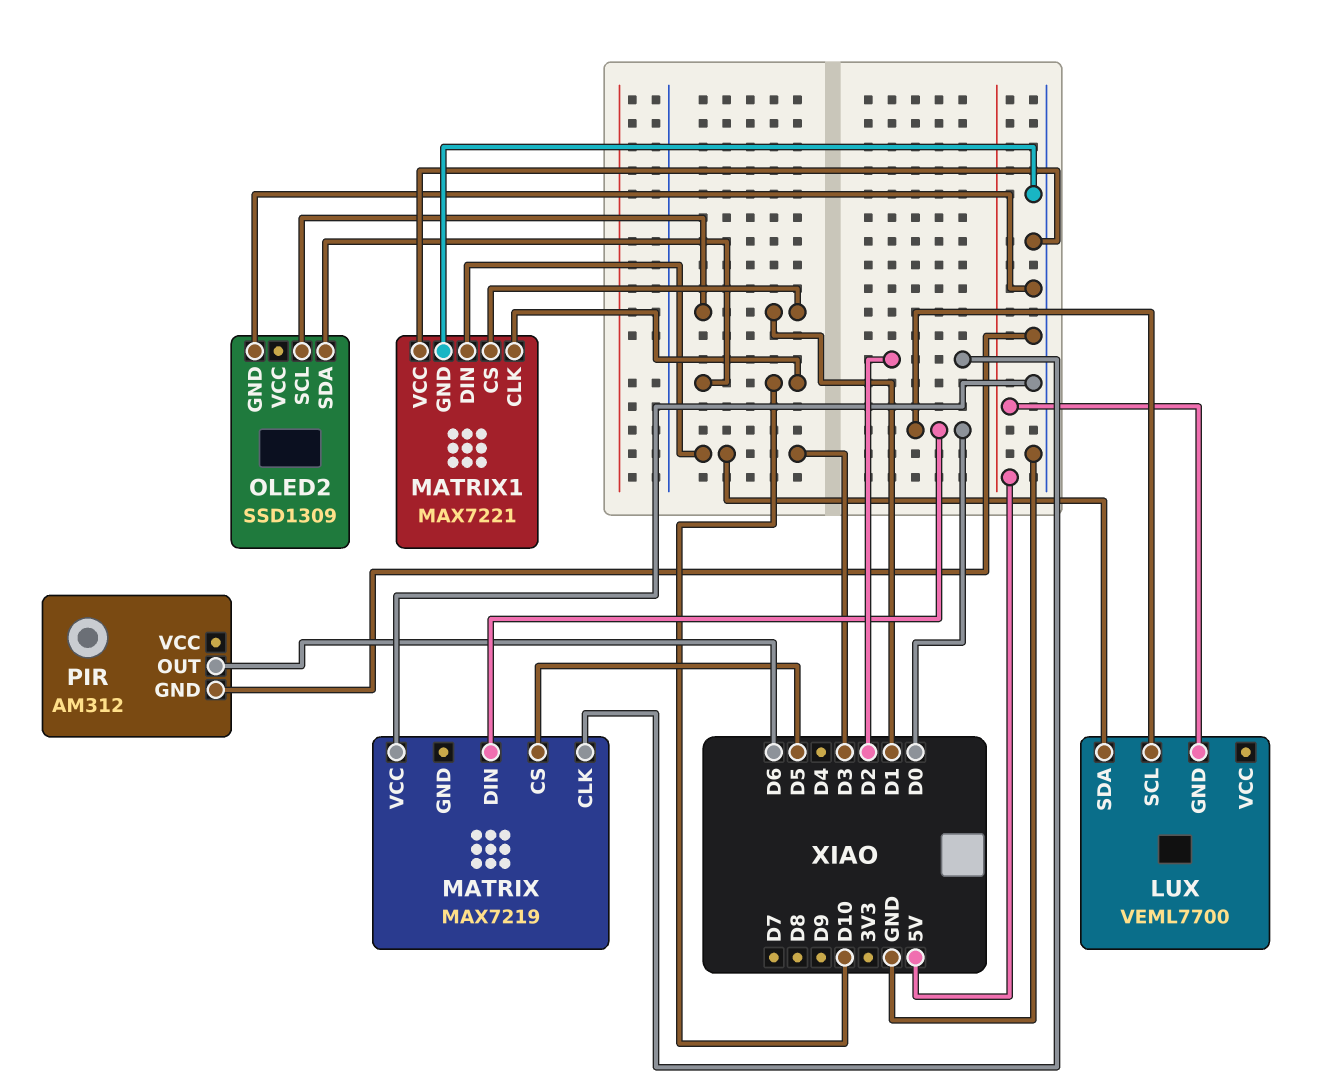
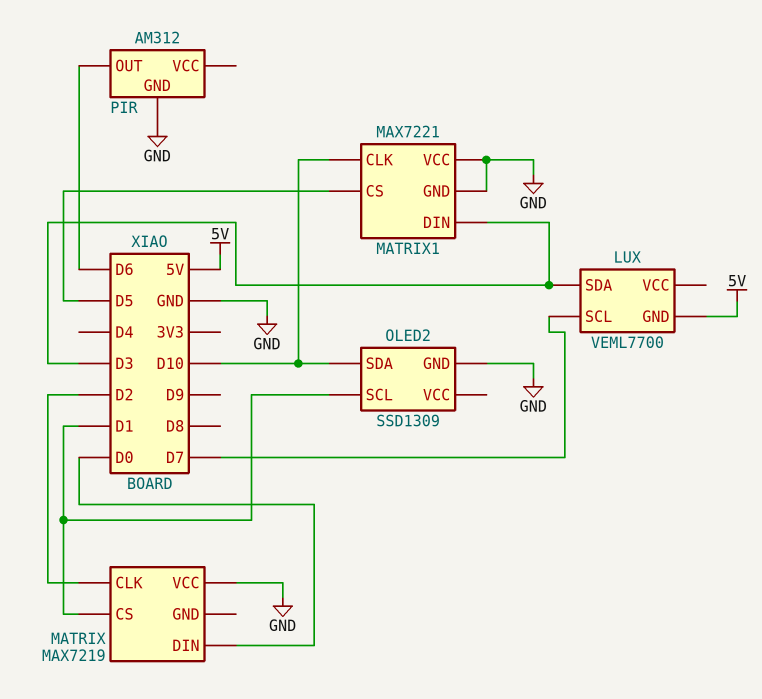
LUX pin SCL: D0 -> D7
MATRIX pin CS: D5 -> D1
MATRIX1 pin CS: D1 -> D5

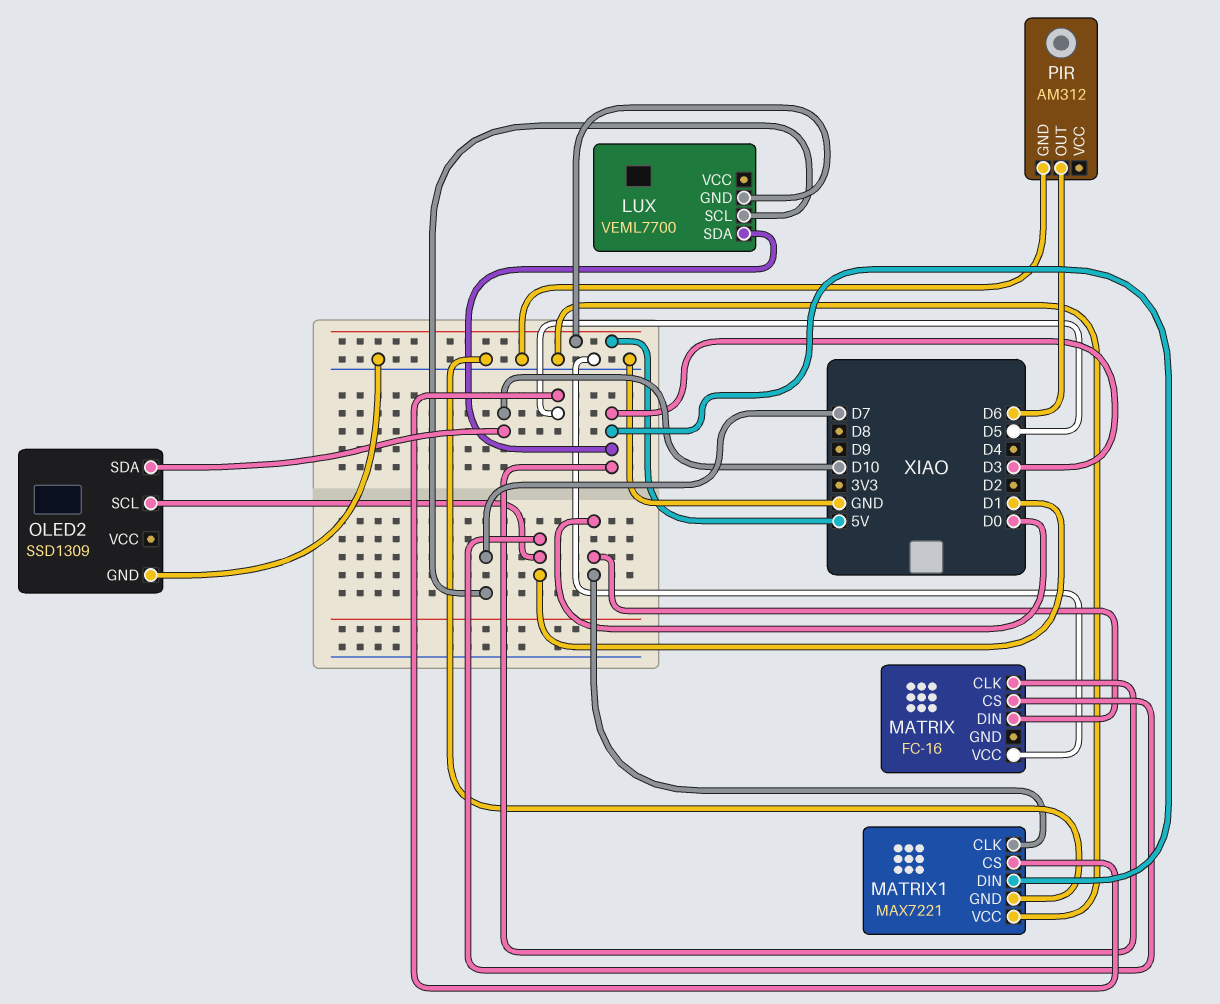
MATRIX: MAX7219 -> FC-16
MATRIX pin CLK: D2 -> D3
MATRIX1 pin CLK: D10 -> D0

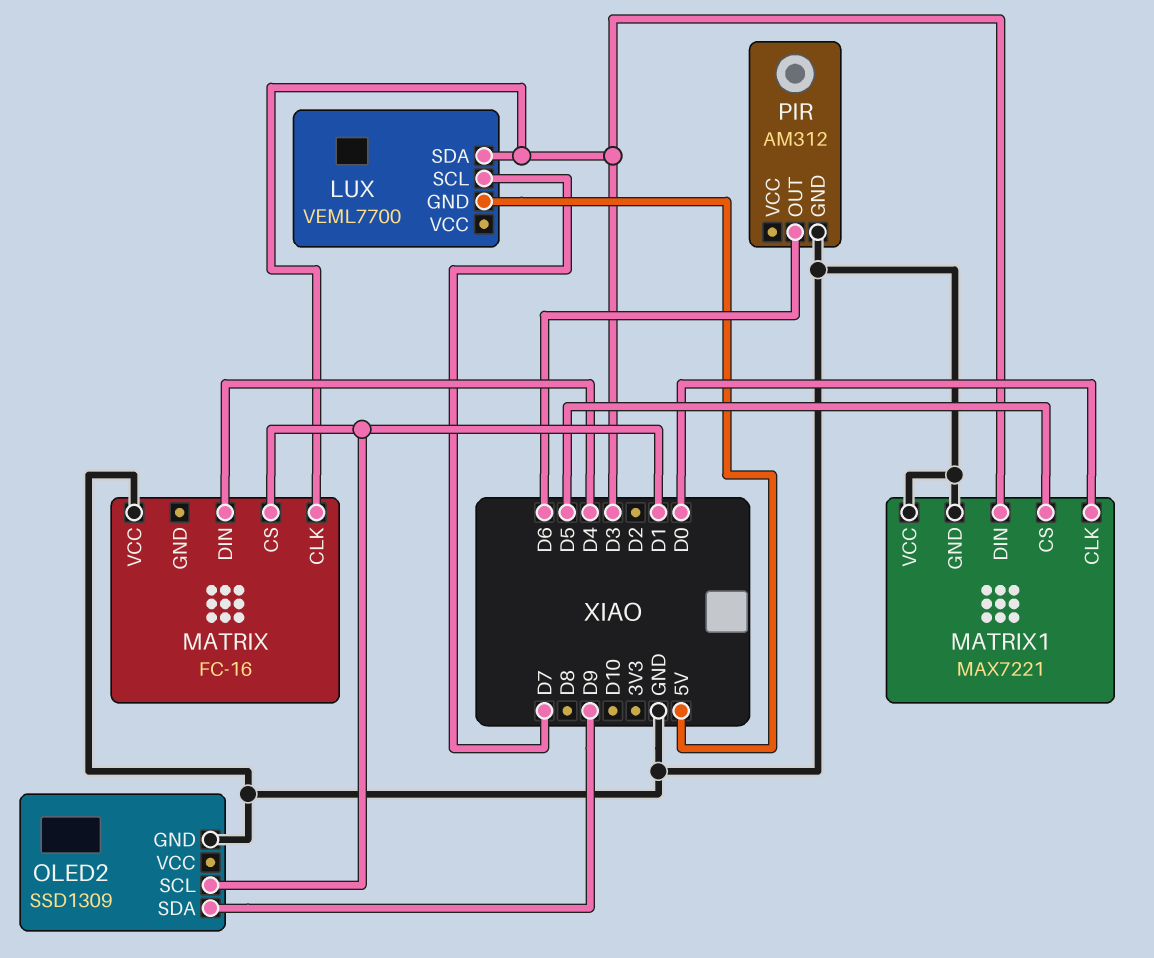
MATRIX pin DIN: D0 -> D4
OLED2 pin SDA: D10 -> D9

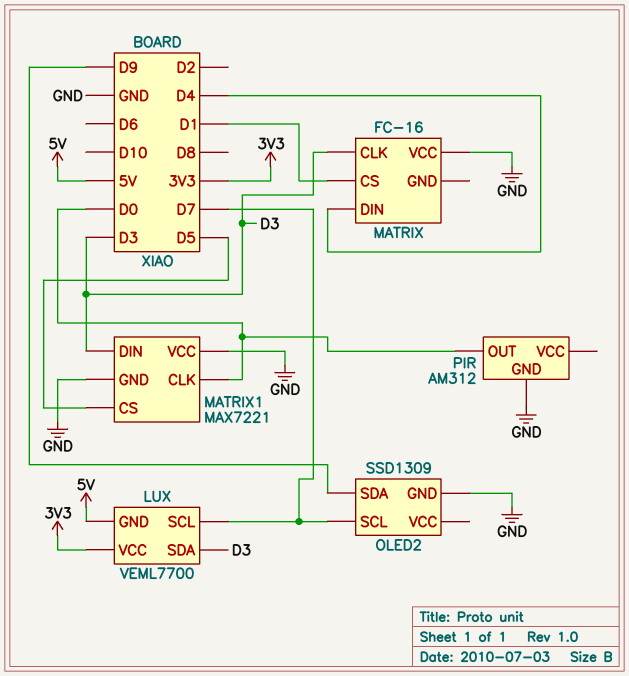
LUX pin VCC: none -> 3V3
OLED2 pin SCL: D1 -> D7
PIR pin OUT: D6 -> D0

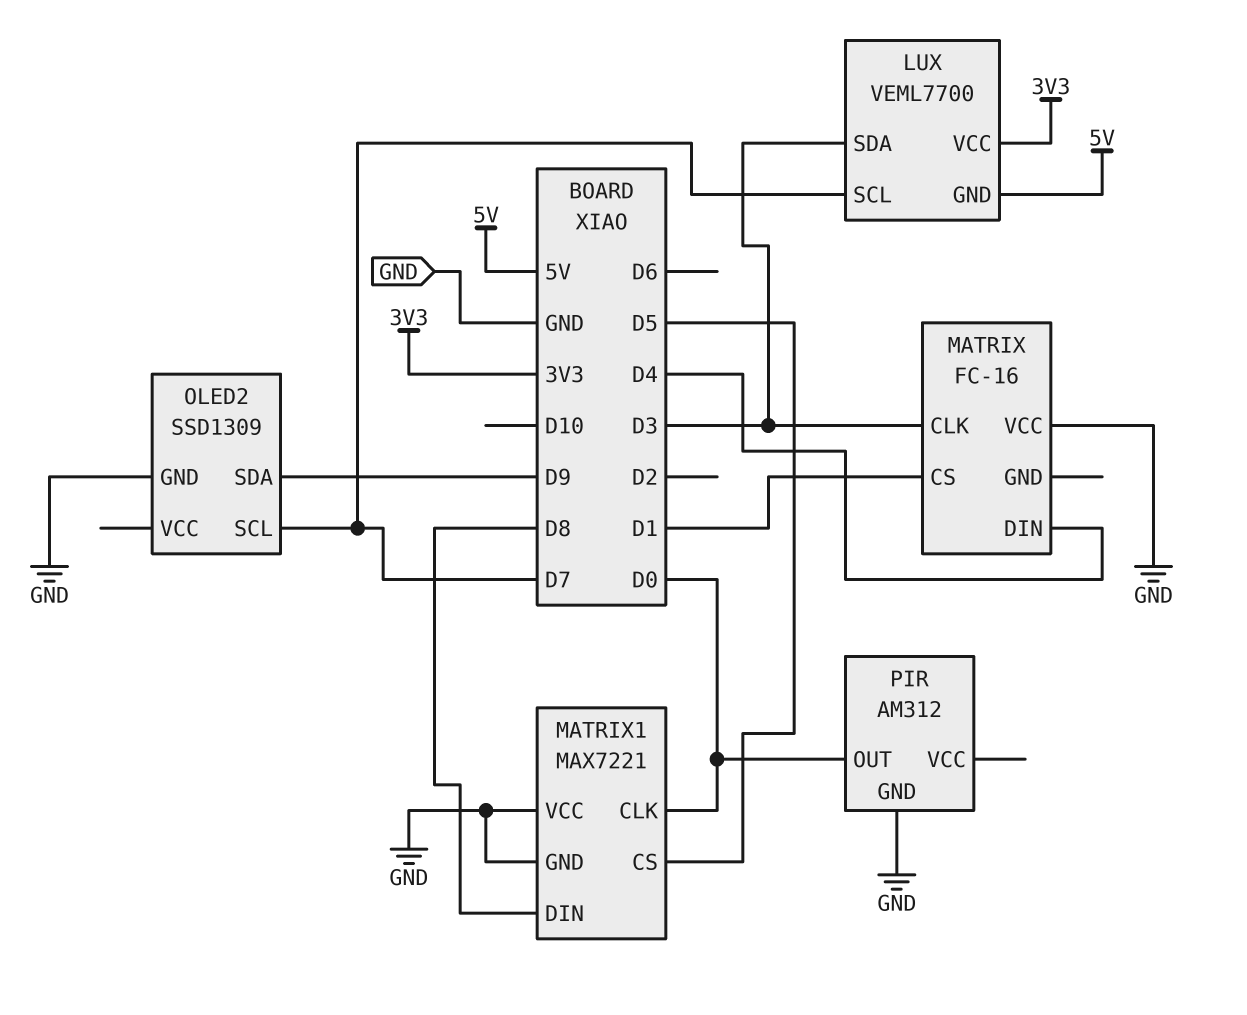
MATRIX1 pin DIN: D3 -> D8

